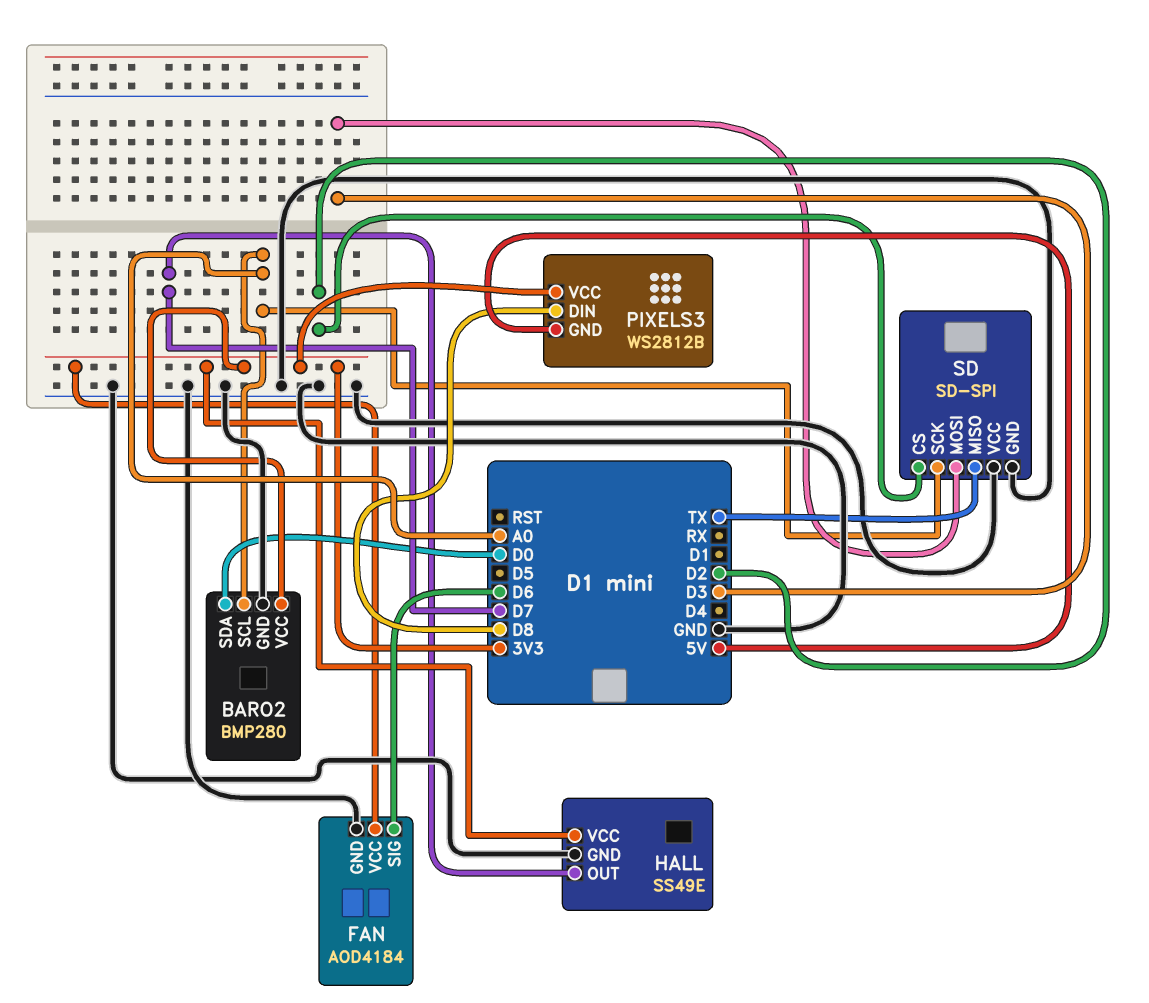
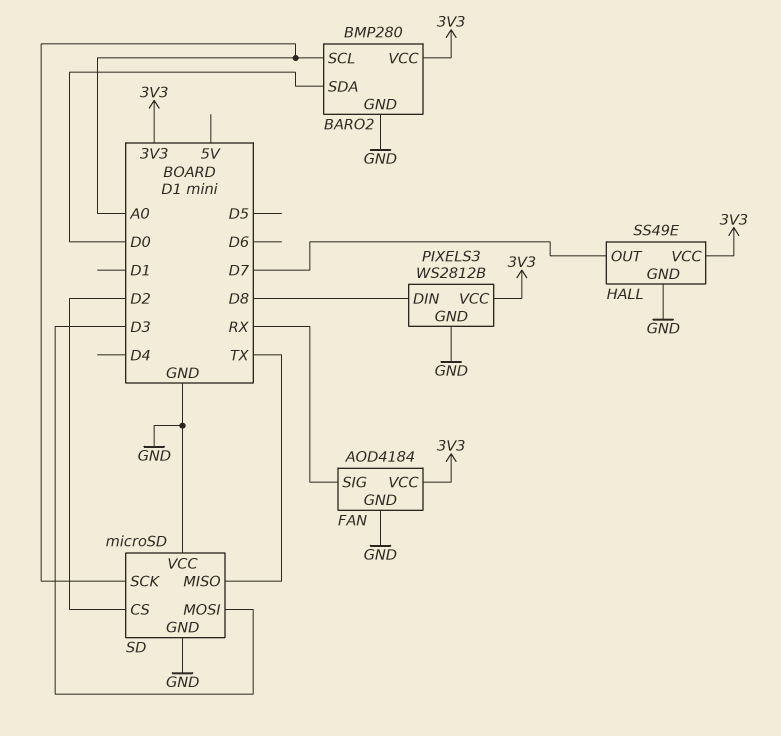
FAN pin SIG: D6 -> RX
PIXELS3 pin GND: 5V -> GND
SD: SD-SPI -> microSD

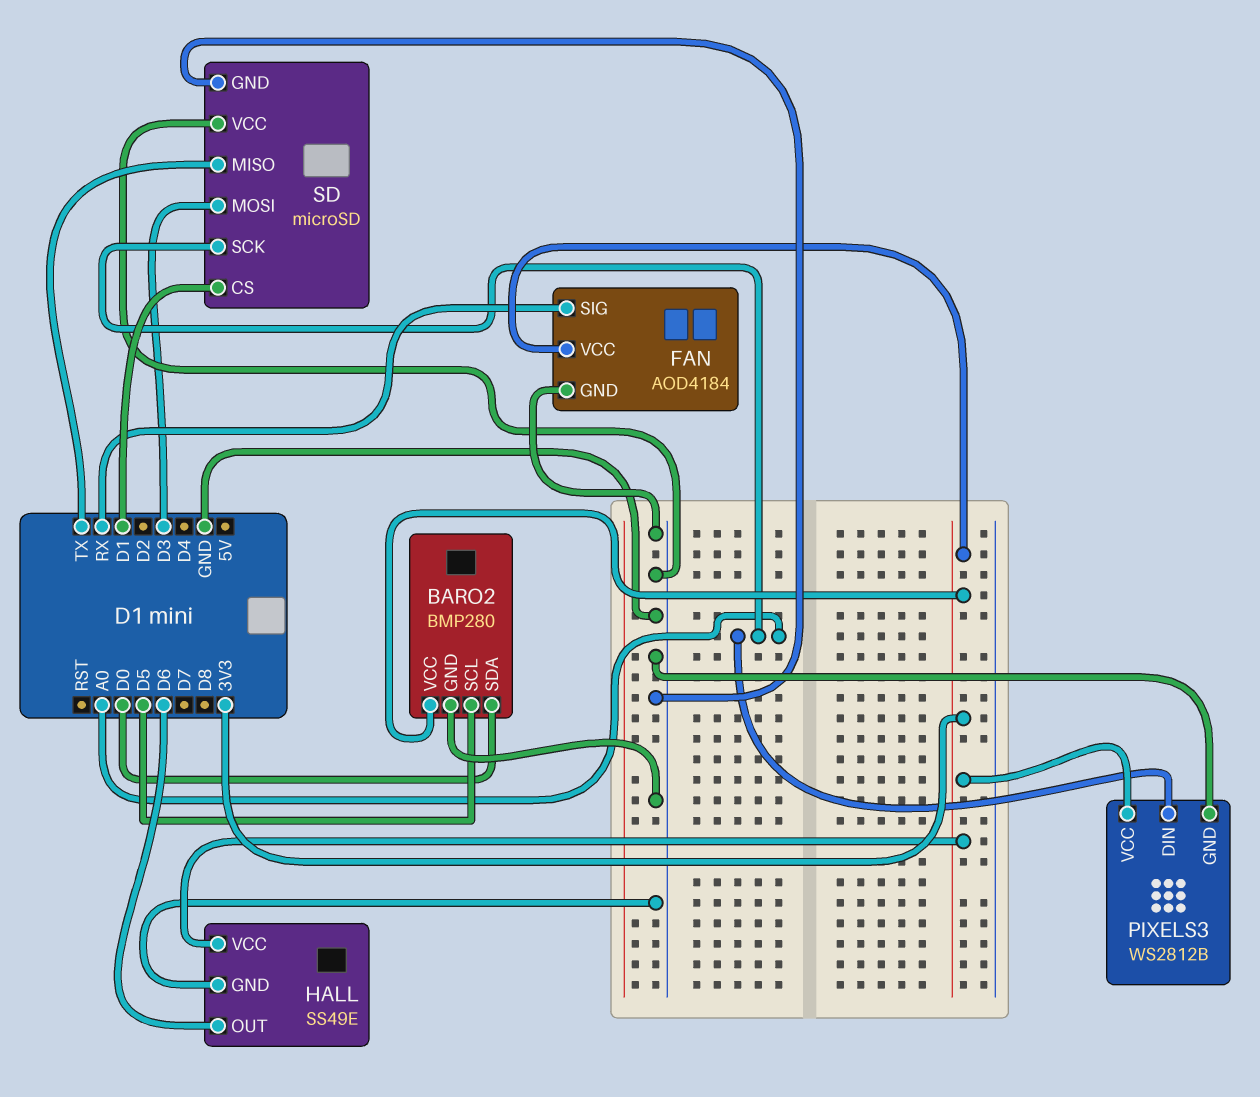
BARO2 pin SCL: A0 -> D5
HALL pin OUT: D7 -> D6
PIXELS3 pin DIN: D8 -> A0
SD pin CS: D2 -> D1

